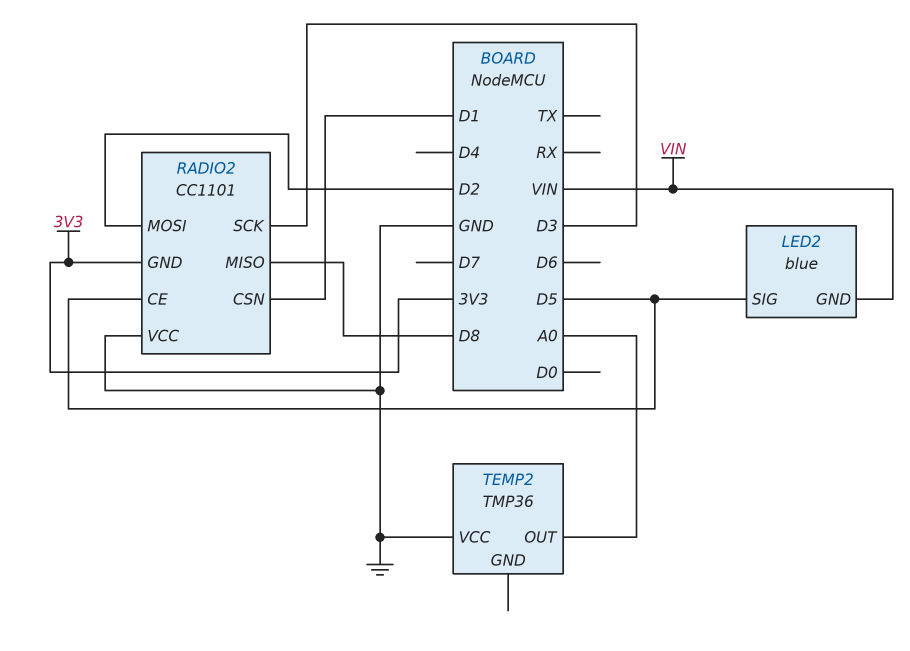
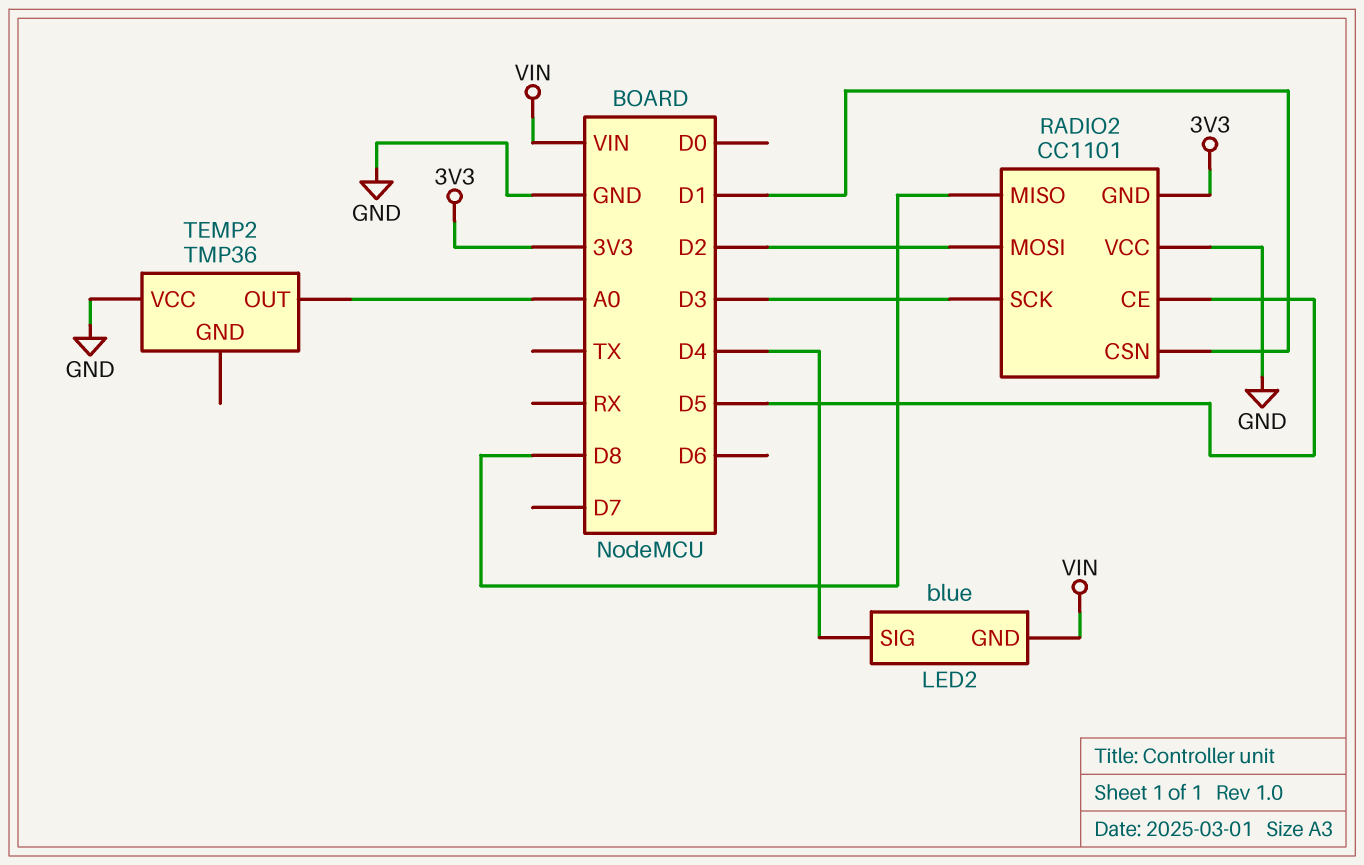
LED2 pin SIG: D5 -> D4

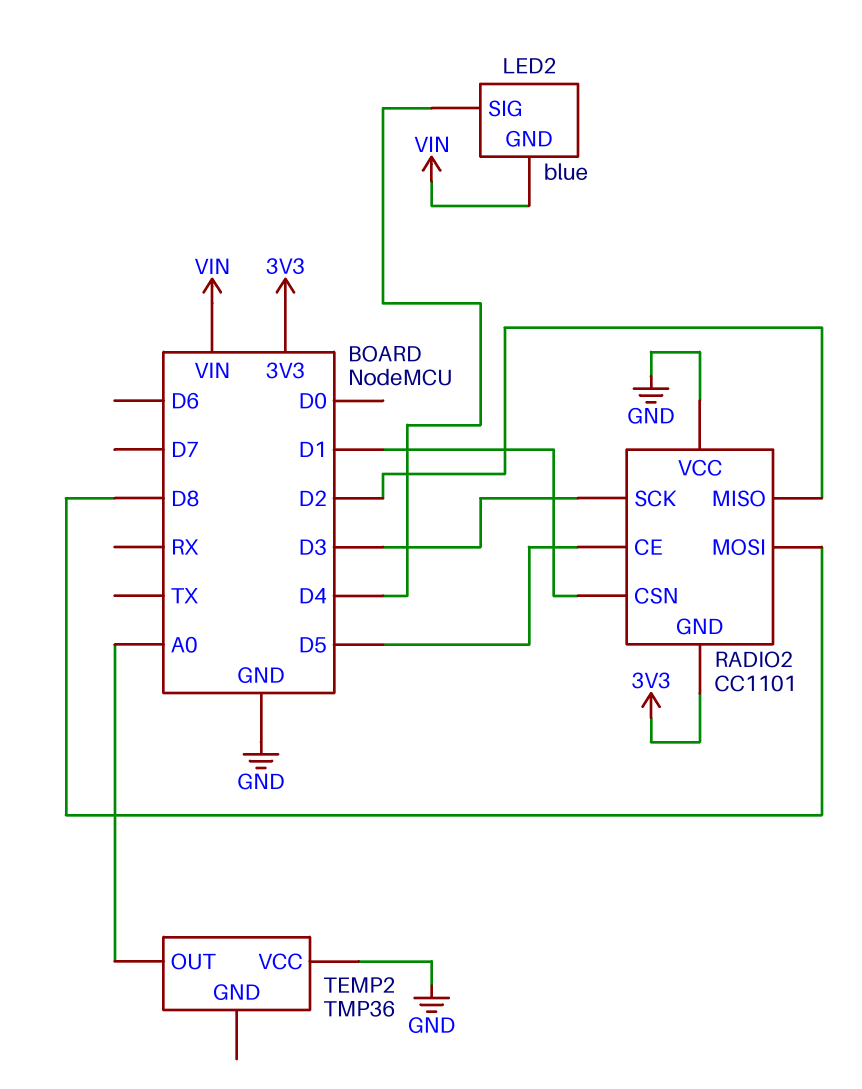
RADIO2 pin MISO: D8 -> D2
RADIO2 pin MOSI: D2 -> D8

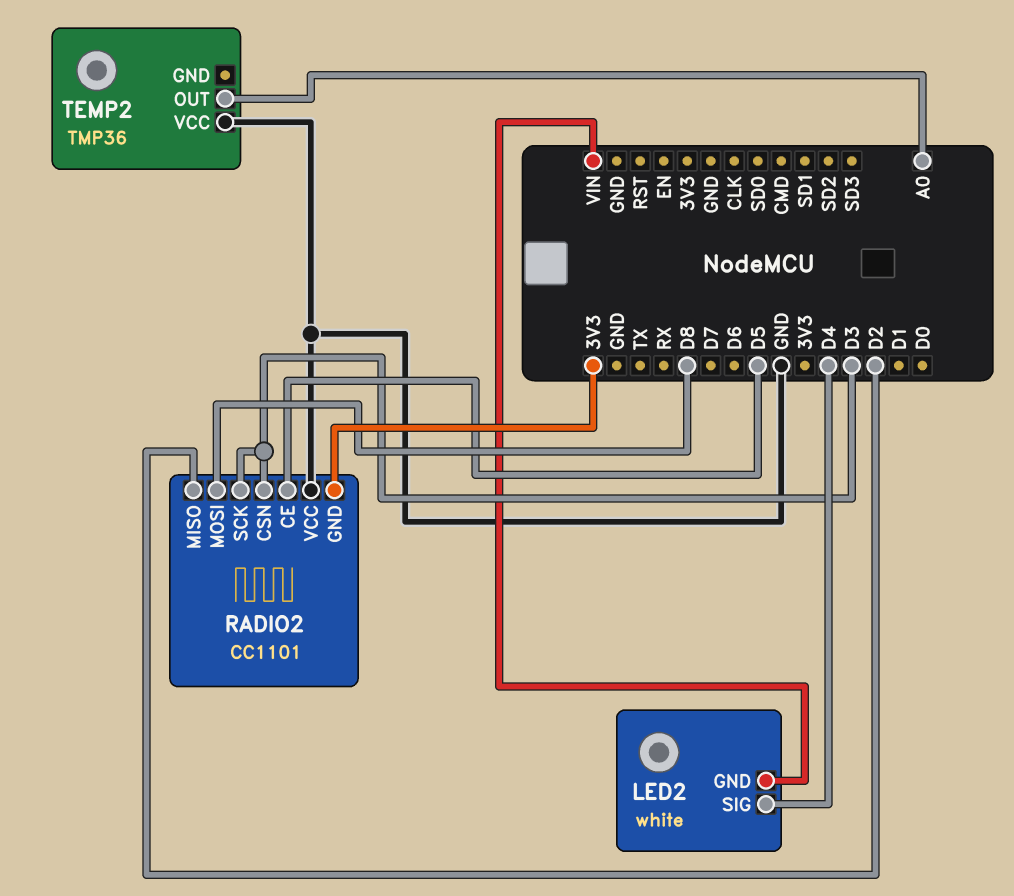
LED2: blue -> white
RADIO2 pin CSN: D1 -> D3

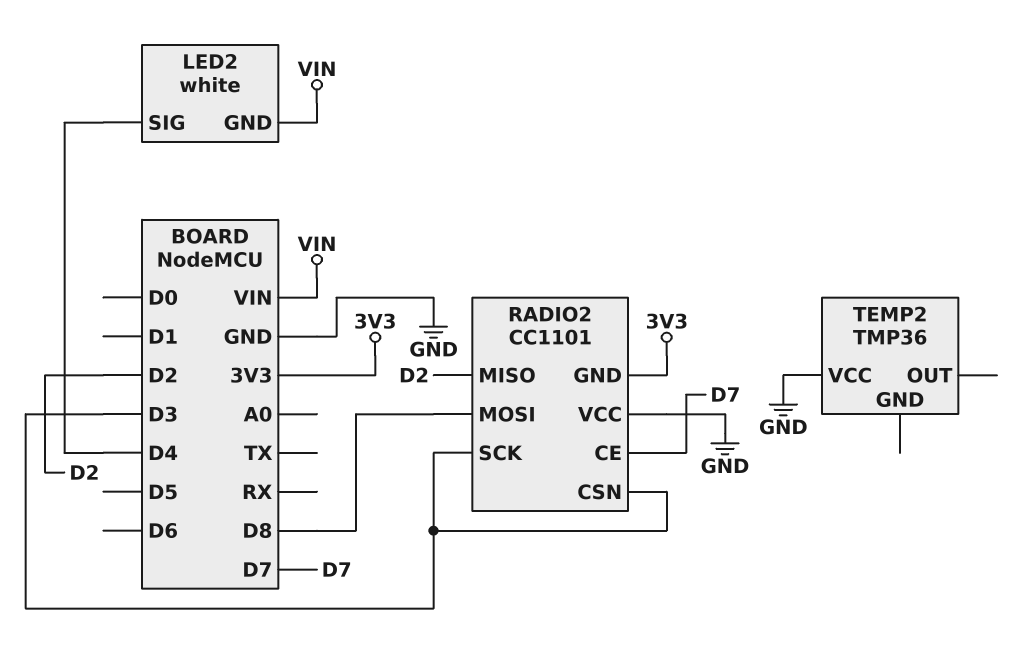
RADIO2 pin CE: D5 -> D7
TEMP2 pin OUT: A0 -> none

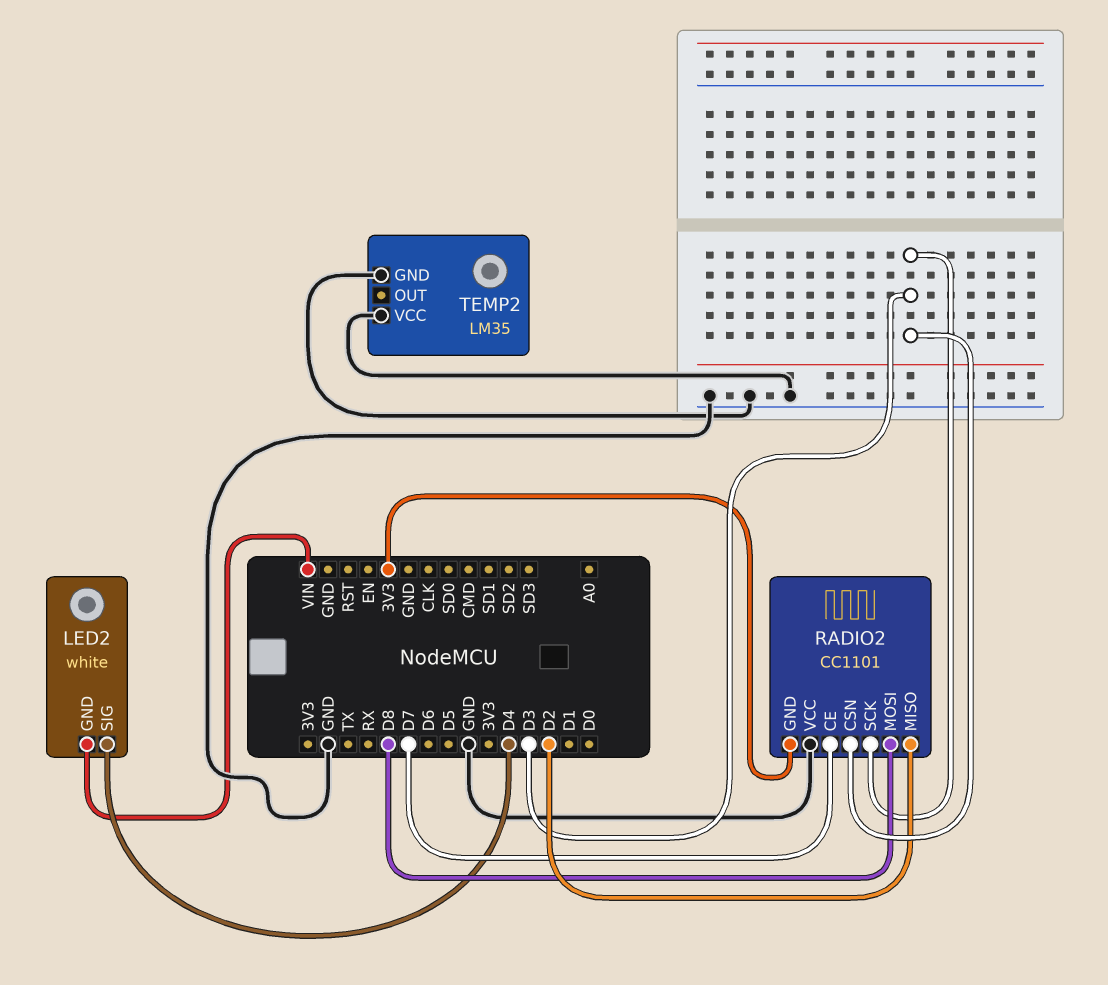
TEMP2: TMP36 -> LM35
TEMP2 pin GND: none -> GND

